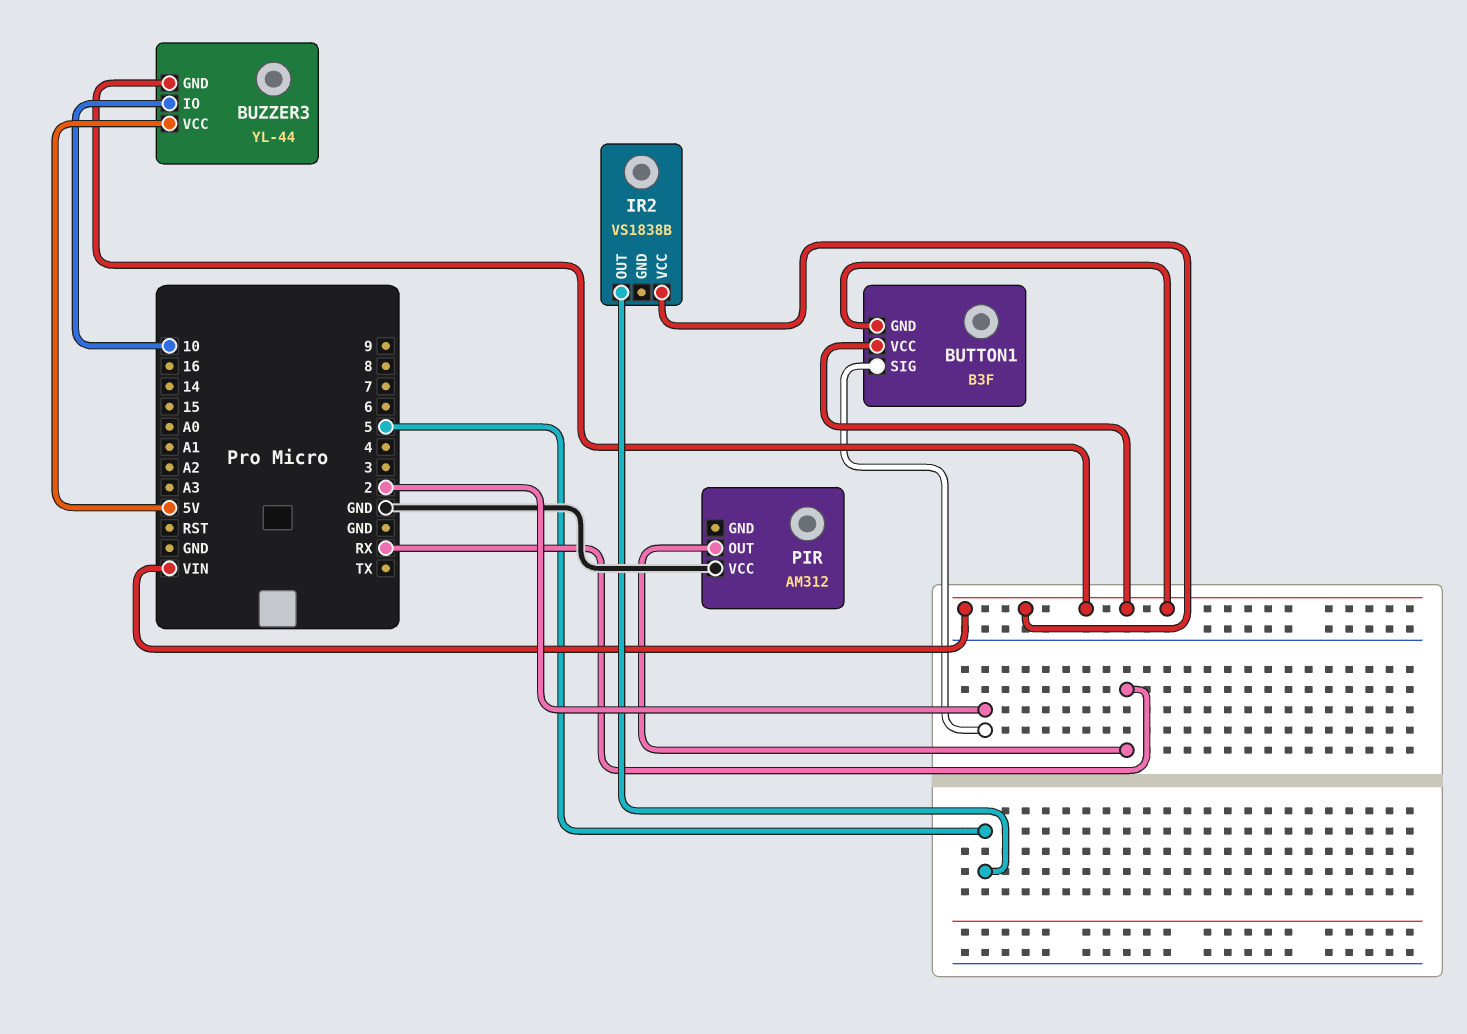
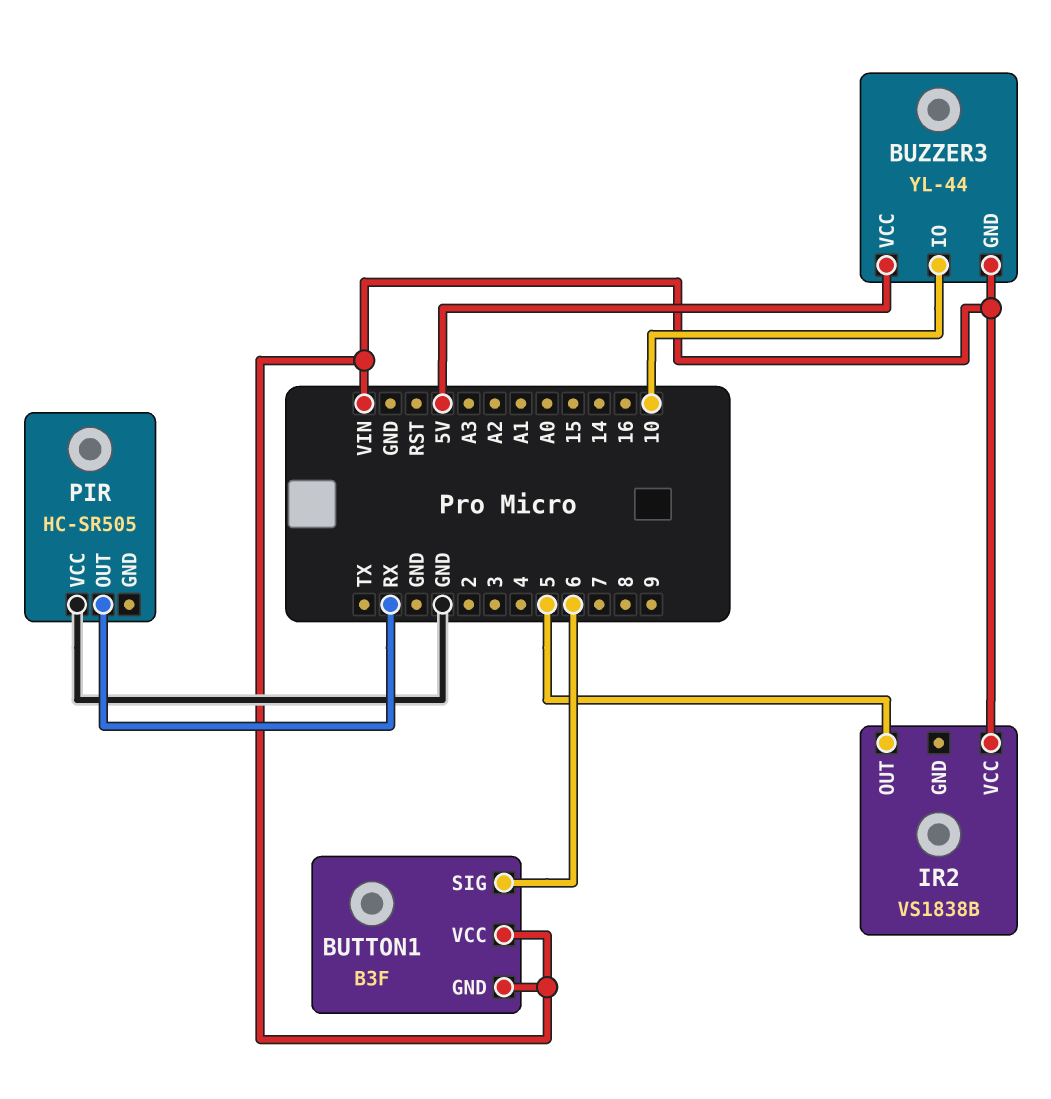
BUTTON1 pin SIG: 2 -> 6
PIR: AM312 -> HC-SR505

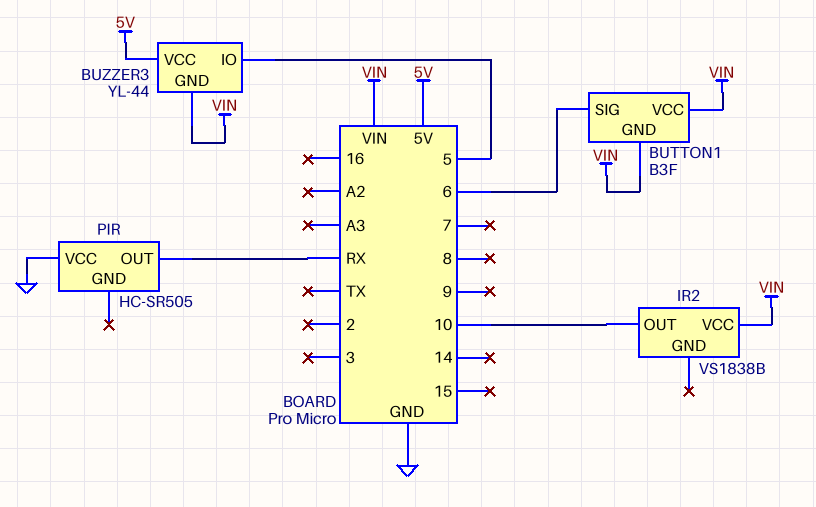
BUZZER3 pin IO: 10 -> 5
IR2 pin OUT: 5 -> 10

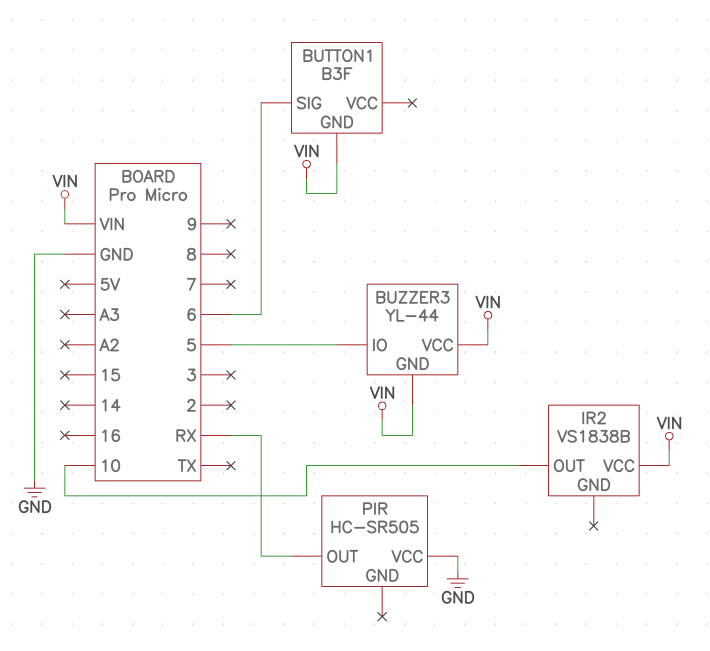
BUTTON1 pin VCC: VIN -> none
BUZZER3 pin VCC: 5V -> VIN

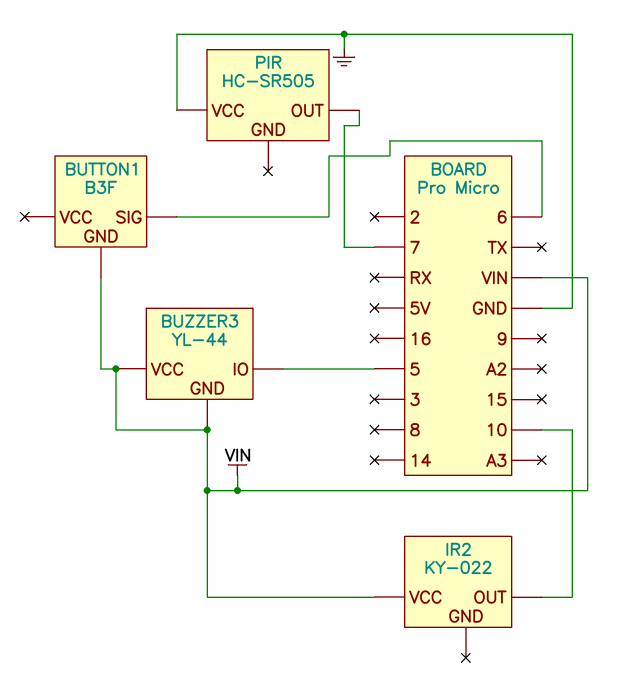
IR2: VS1838B -> KY-022
PIR pin OUT: RX -> 7

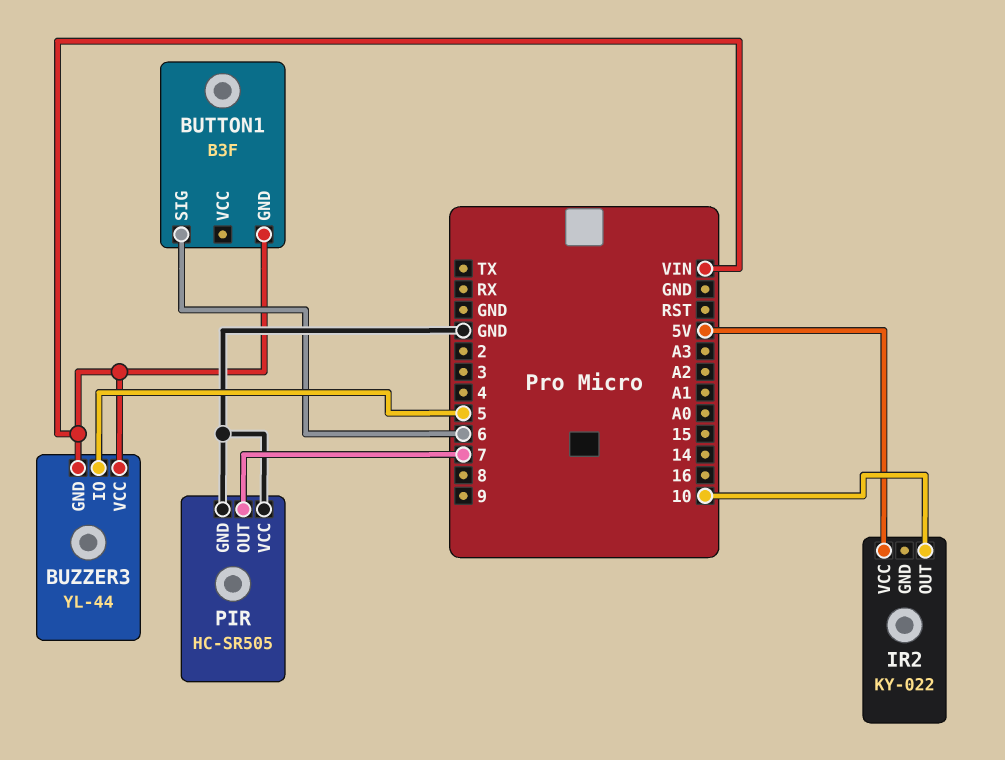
IR2 pin VCC: VIN -> 5V
PIR pin GND: none -> GND

